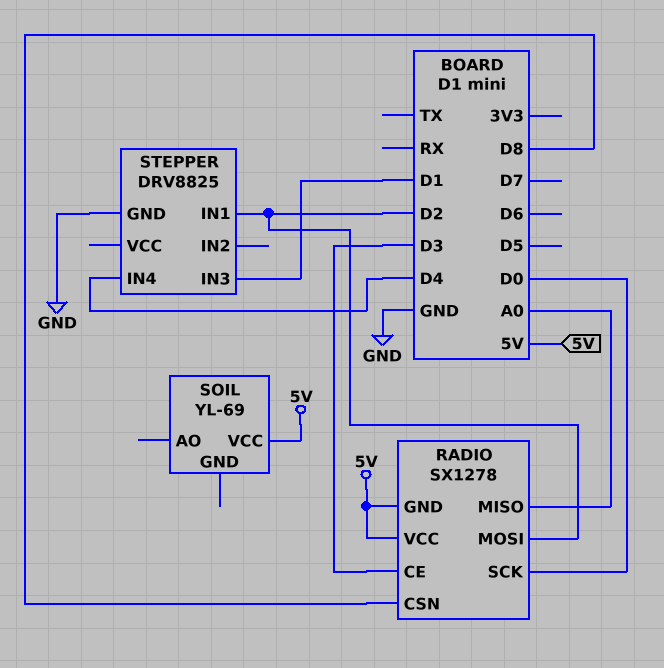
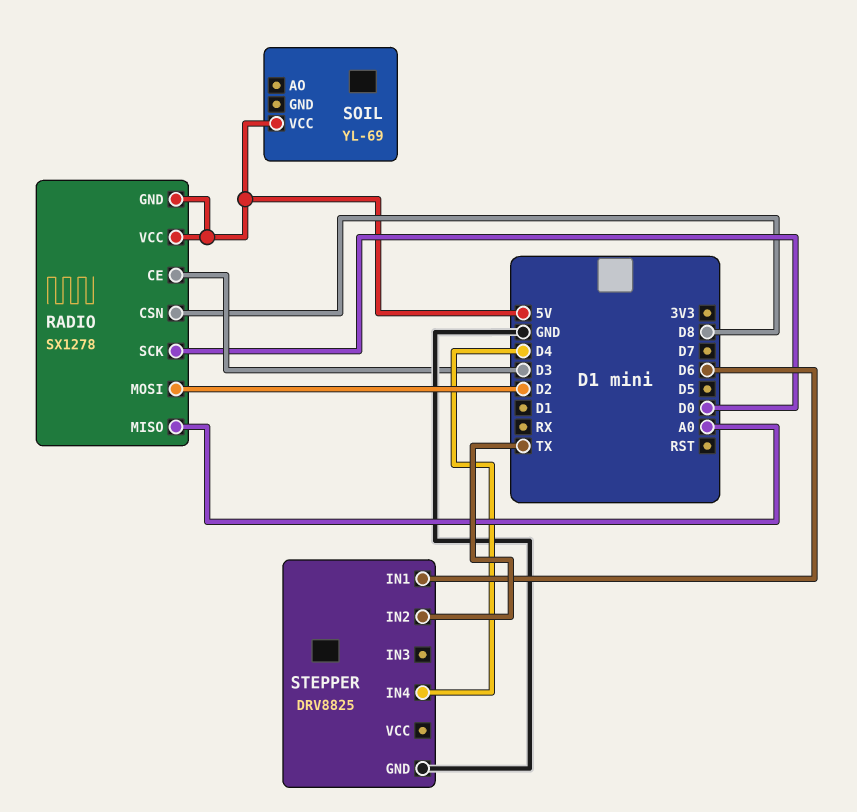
STEPPER pin IN1: D2 -> D6
STEPPER pin IN2: none -> TX
STEPPER pin IN3: D1 -> none

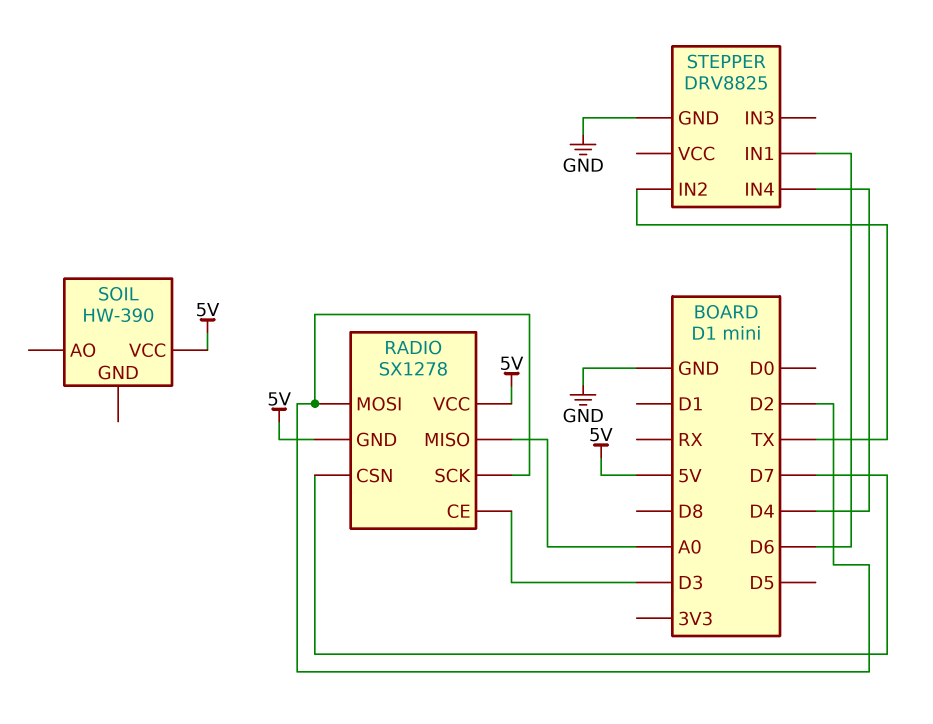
RADIO pin CSN: D8 -> D7
RADIO pin SCK: D0 -> D2
SOIL: YL-69 -> HW-390

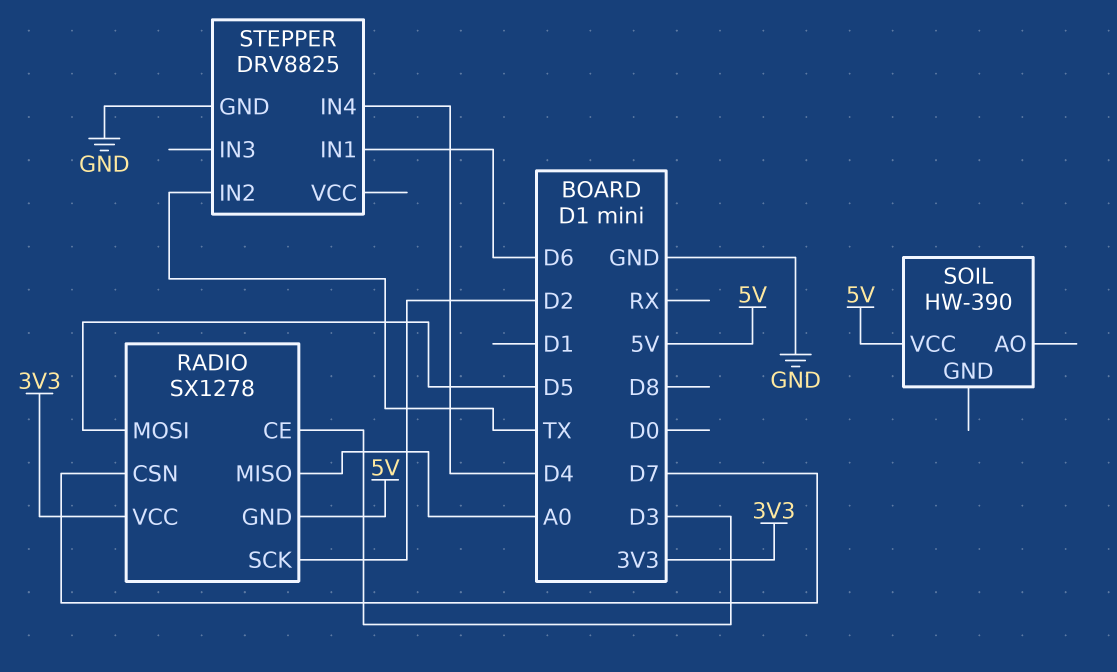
RADIO pin MOSI: D2 -> D5
RADIO pin VCC: 5V -> 3V3

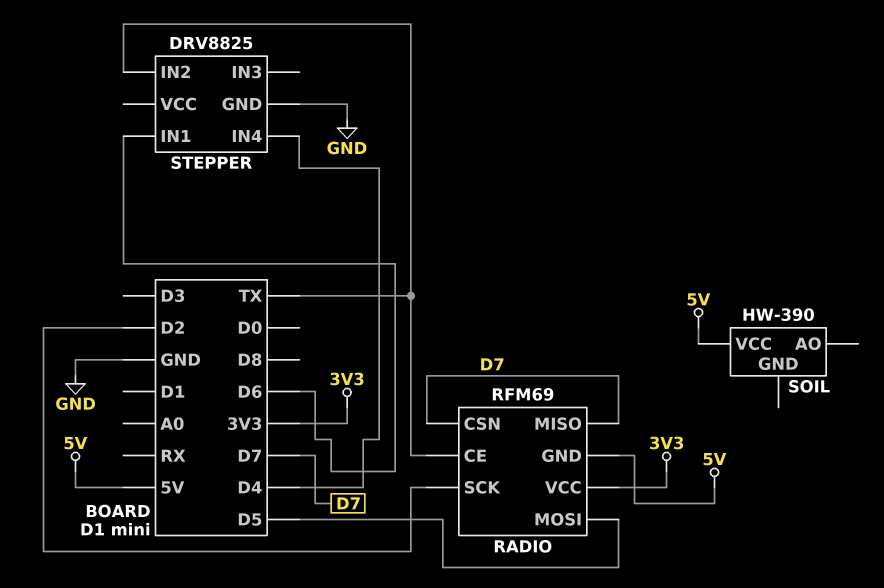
RADIO: SX1278 -> RFM69
RADIO pin CE: D3 -> TX
RADIO pin MISO: A0 -> D7

